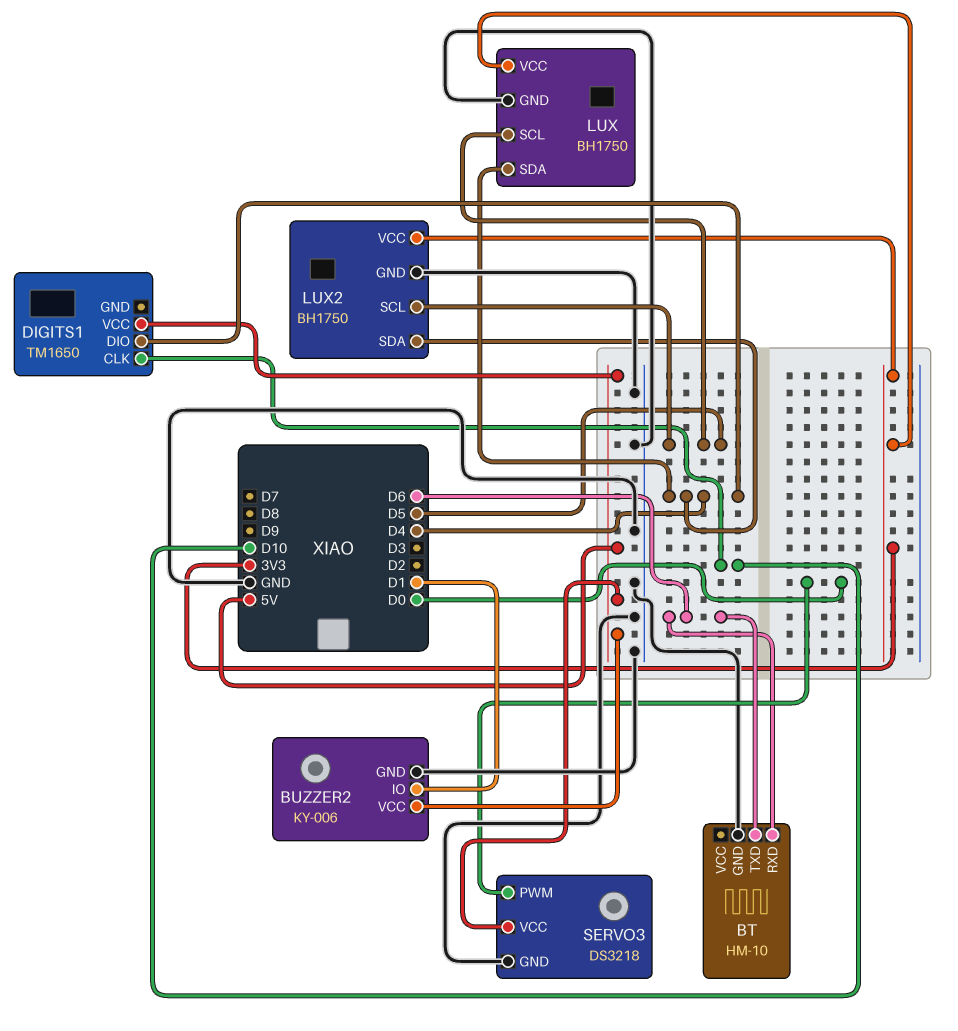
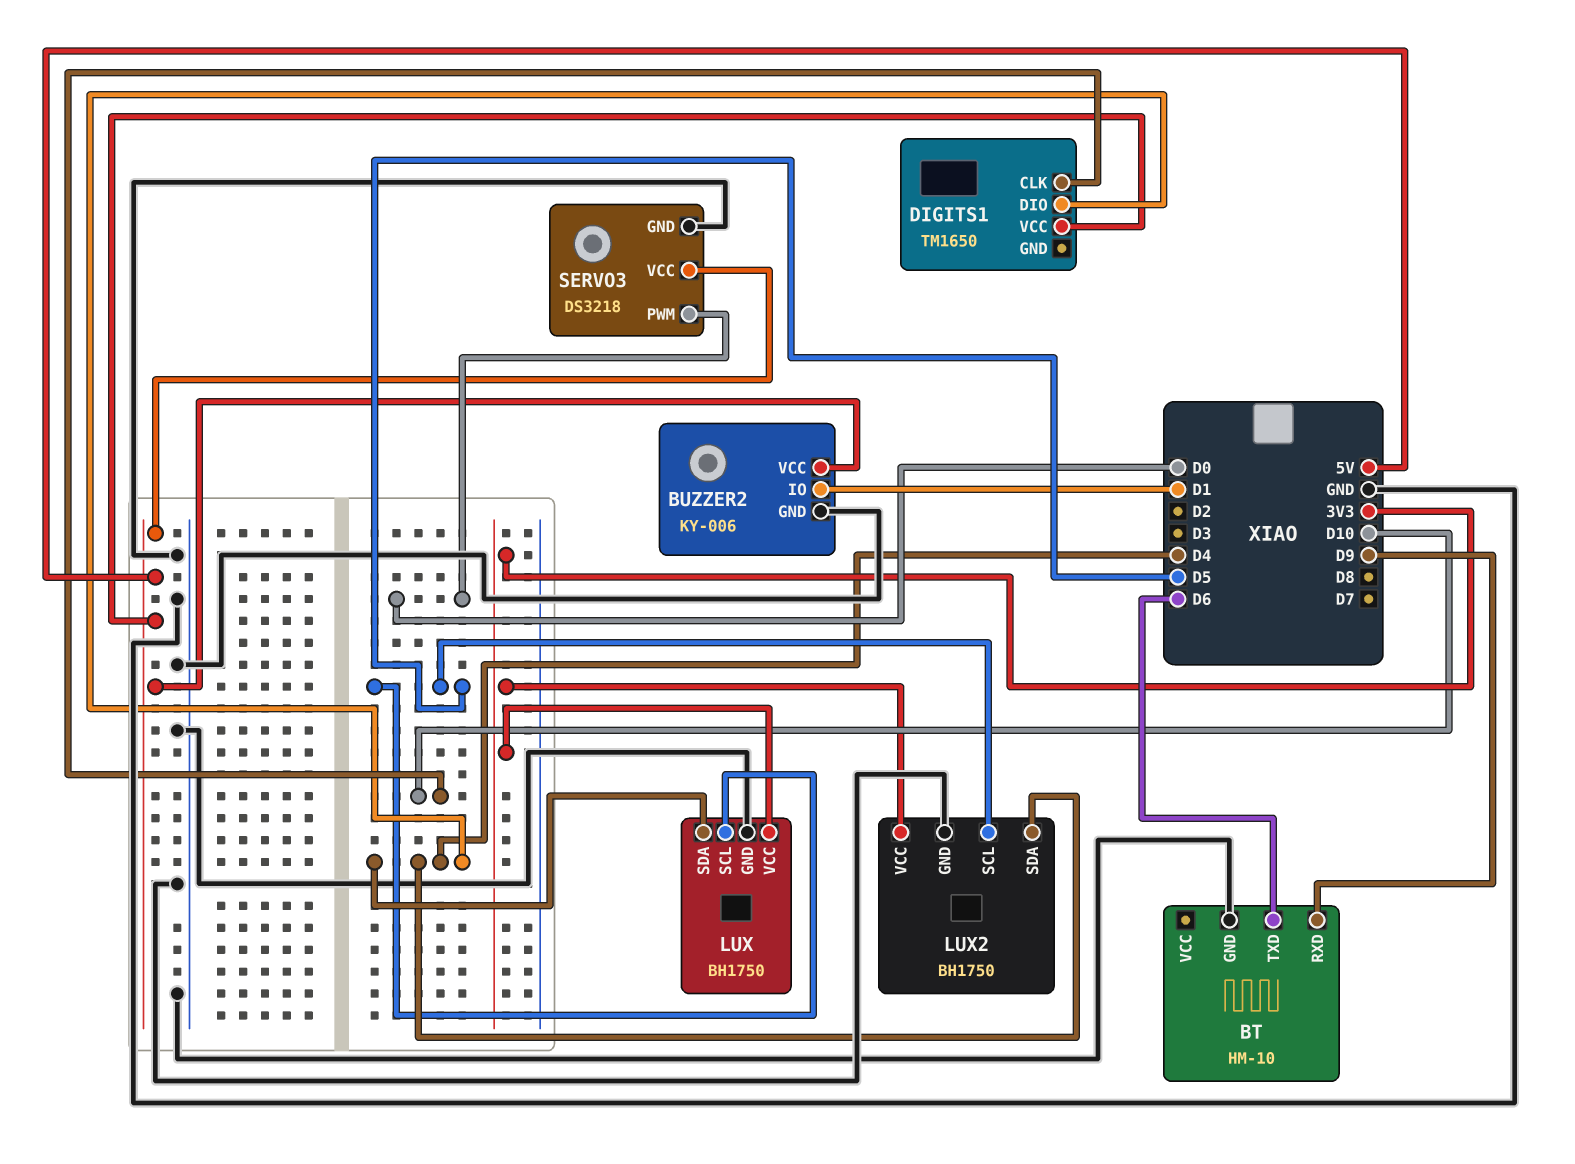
BT pin RXD: D6 -> D9

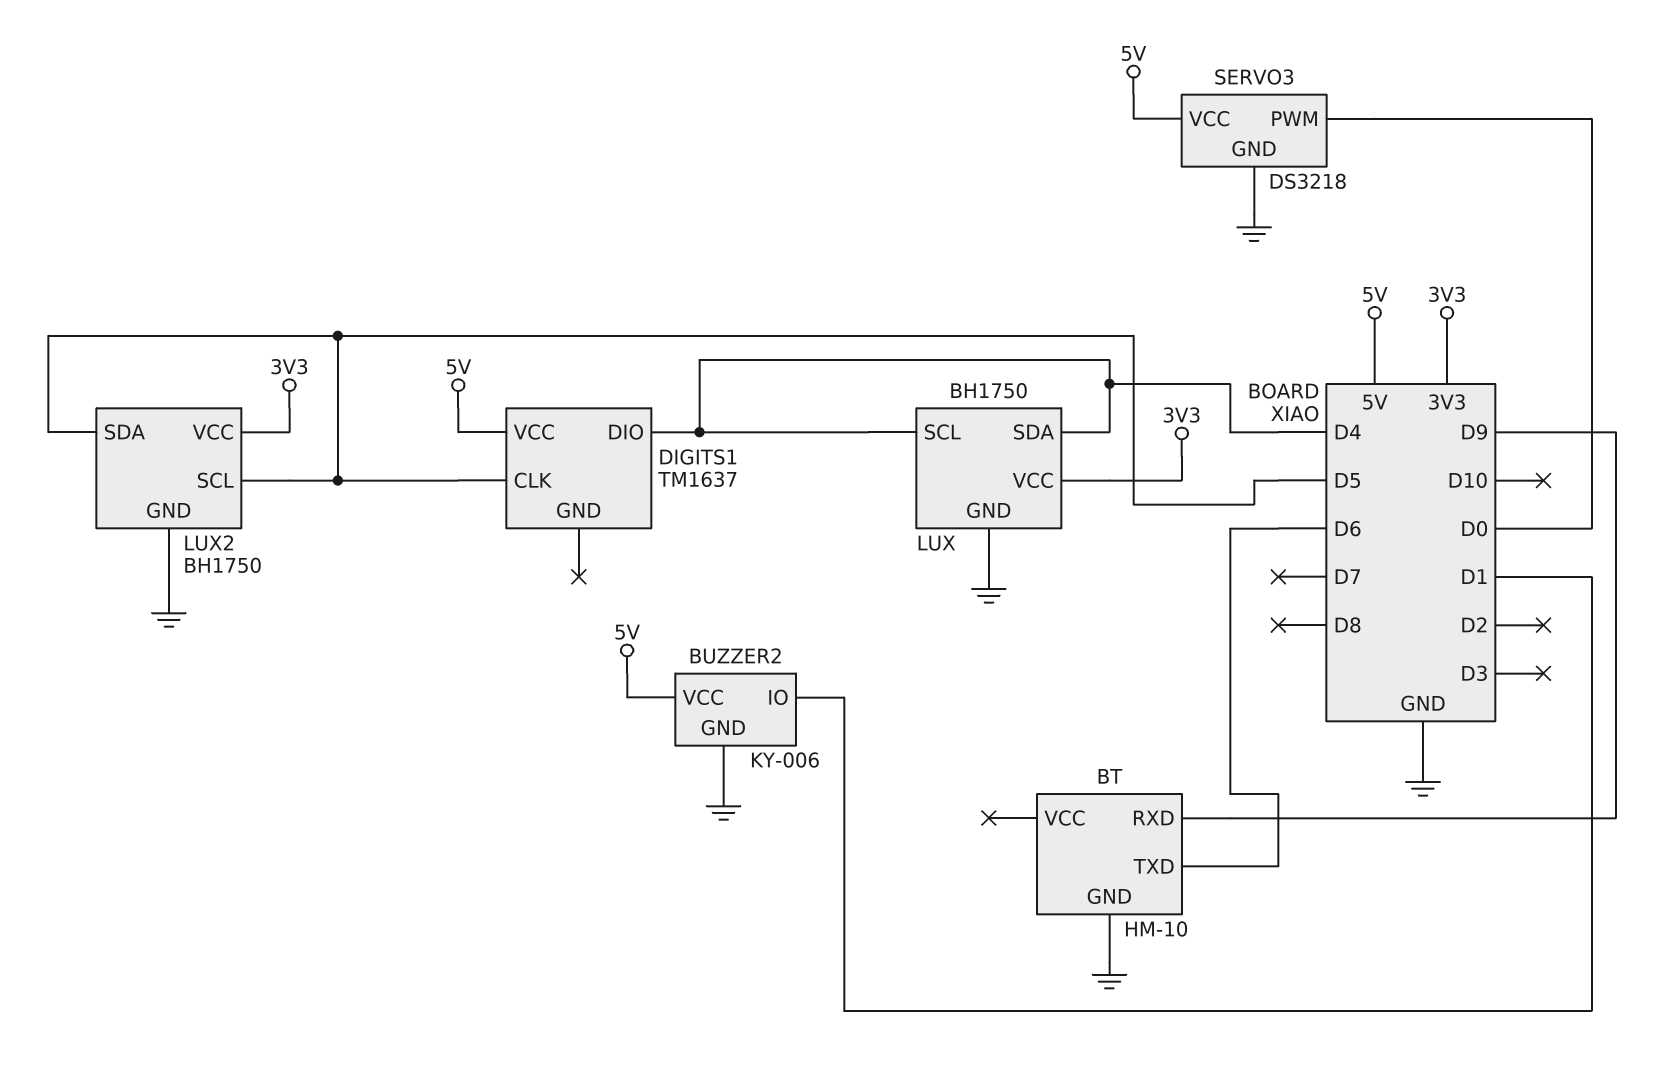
DIGITS1: TM1650 -> TM1637
DIGITS1 pin CLK: D10 -> D5
LUX pin SCL: D5 -> D4
LUX2 pin SDA: D4 -> D5

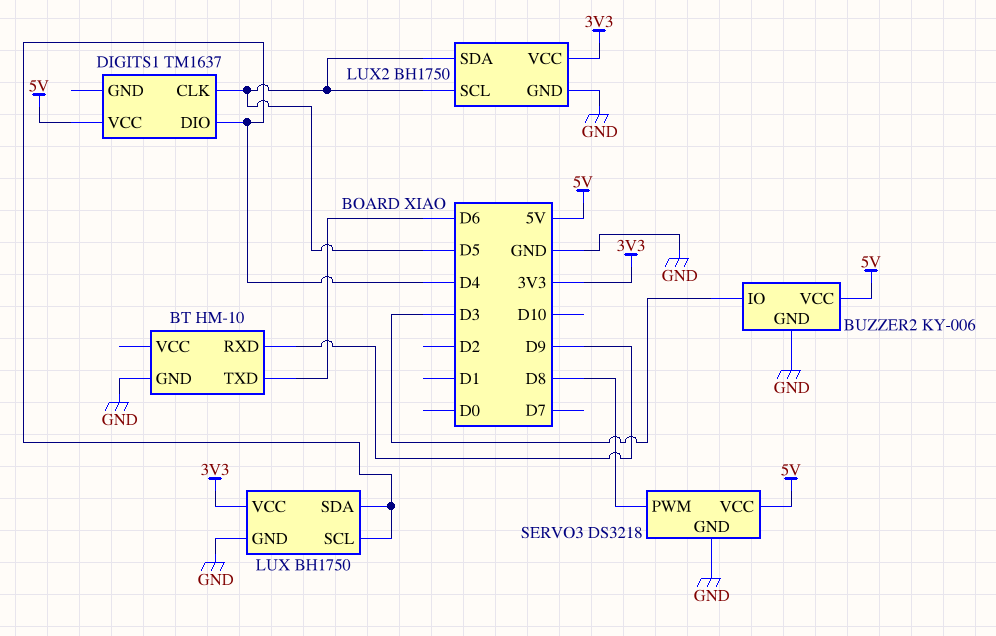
BUZZER2 pin IO: D1 -> D3
SERVO3 pin PWM: D0 -> D8

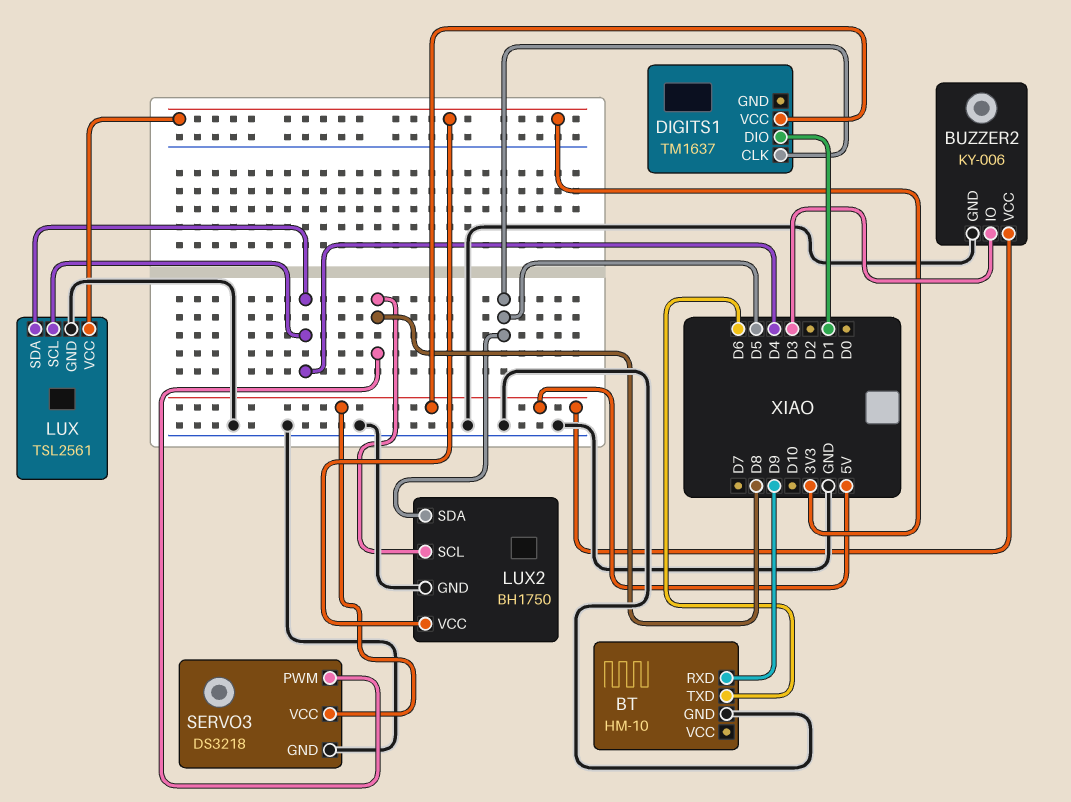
DIGITS1 pin DIO: D4 -> D1
LUX: BH1750 -> TSL2561
LUX2 pin SCL: D5 -> D8

